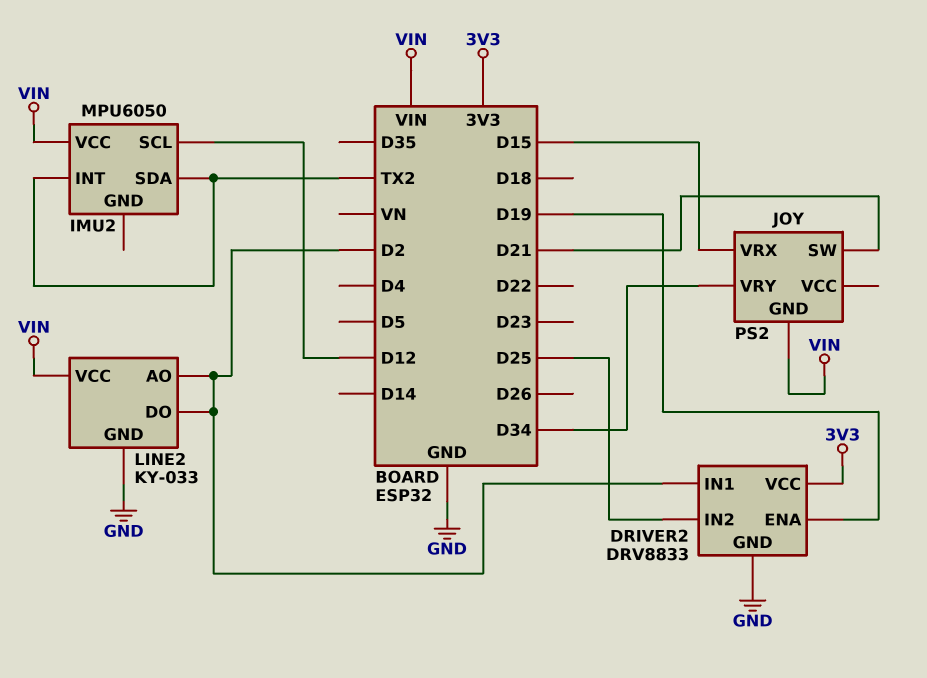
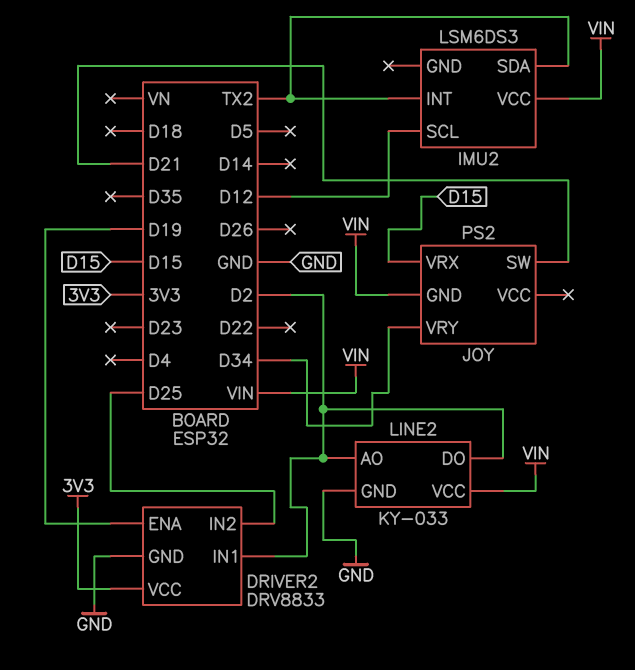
IMU2: MPU6050 -> LSM6DS3

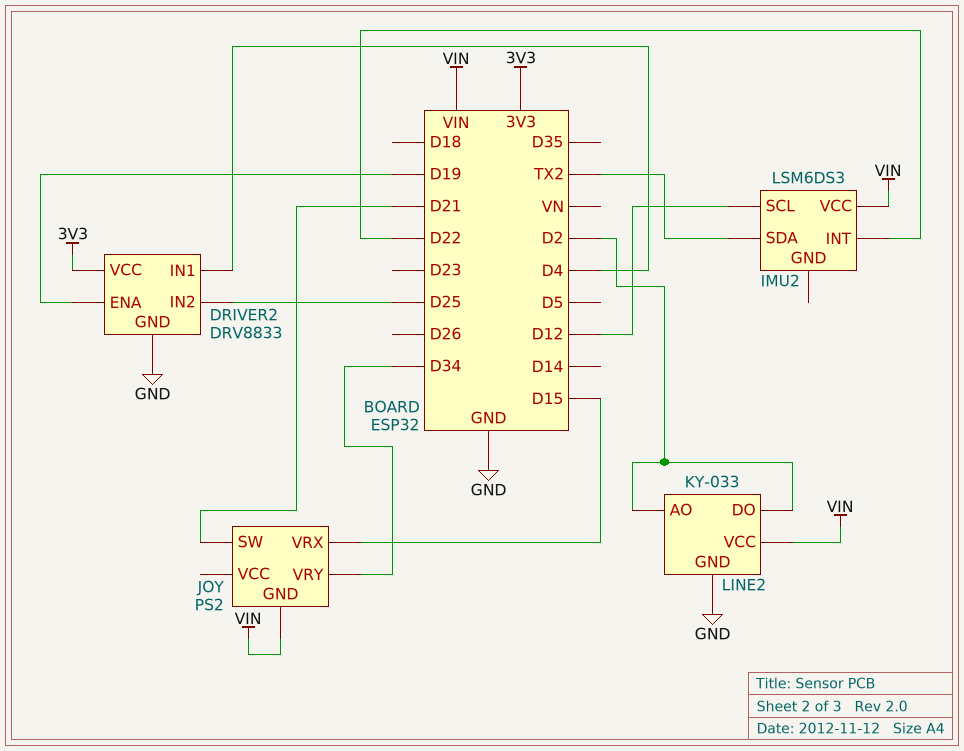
DRIVER2 pin IN1: D2 -> D4
IMU2 pin INT: TX2 -> D22

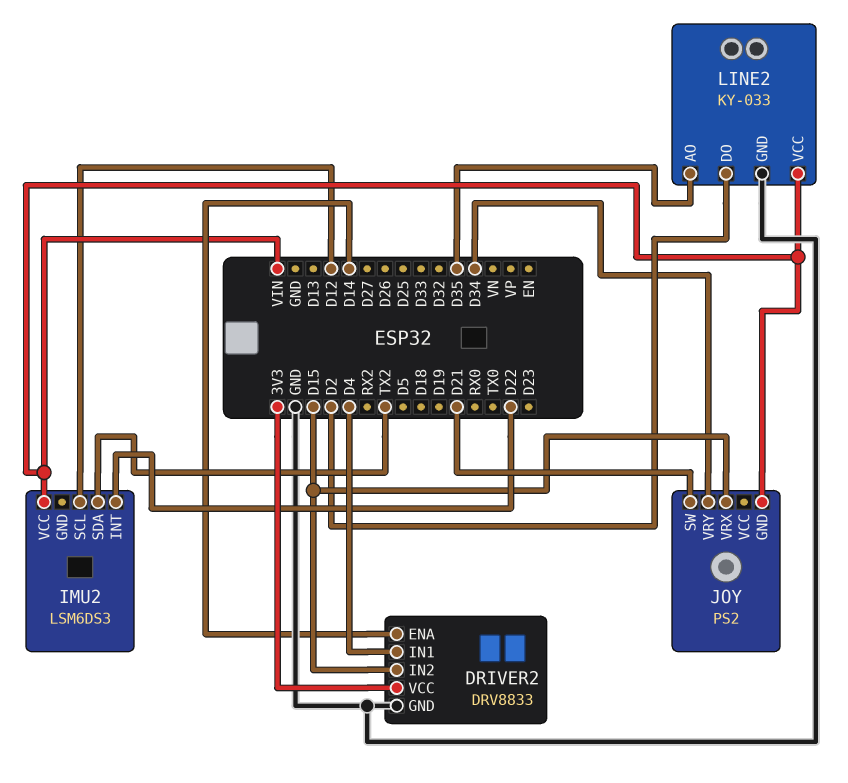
DRIVER2 pin ENA: D19 -> D14
DRIVER2 pin IN2: D25 -> D15
LINE2 pin AO: D2 -> D35

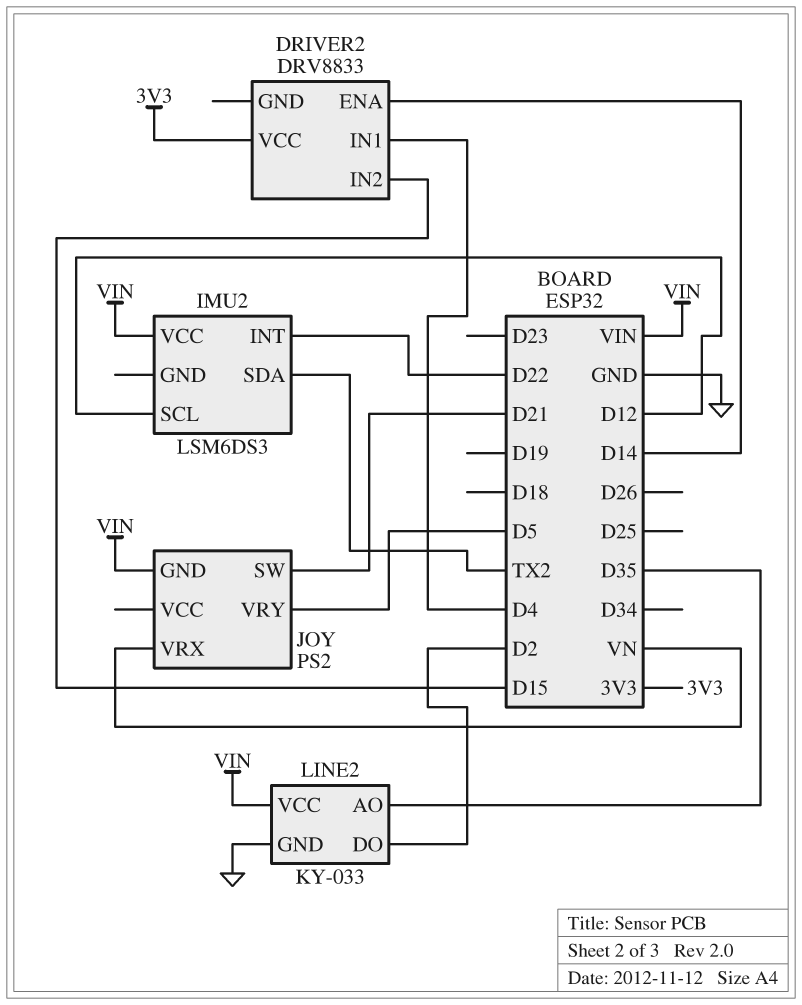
DRIVER2 pin GND: GND -> none
JOY pin VRX: D15 -> VN
JOY pin VRY: D34 -> D5

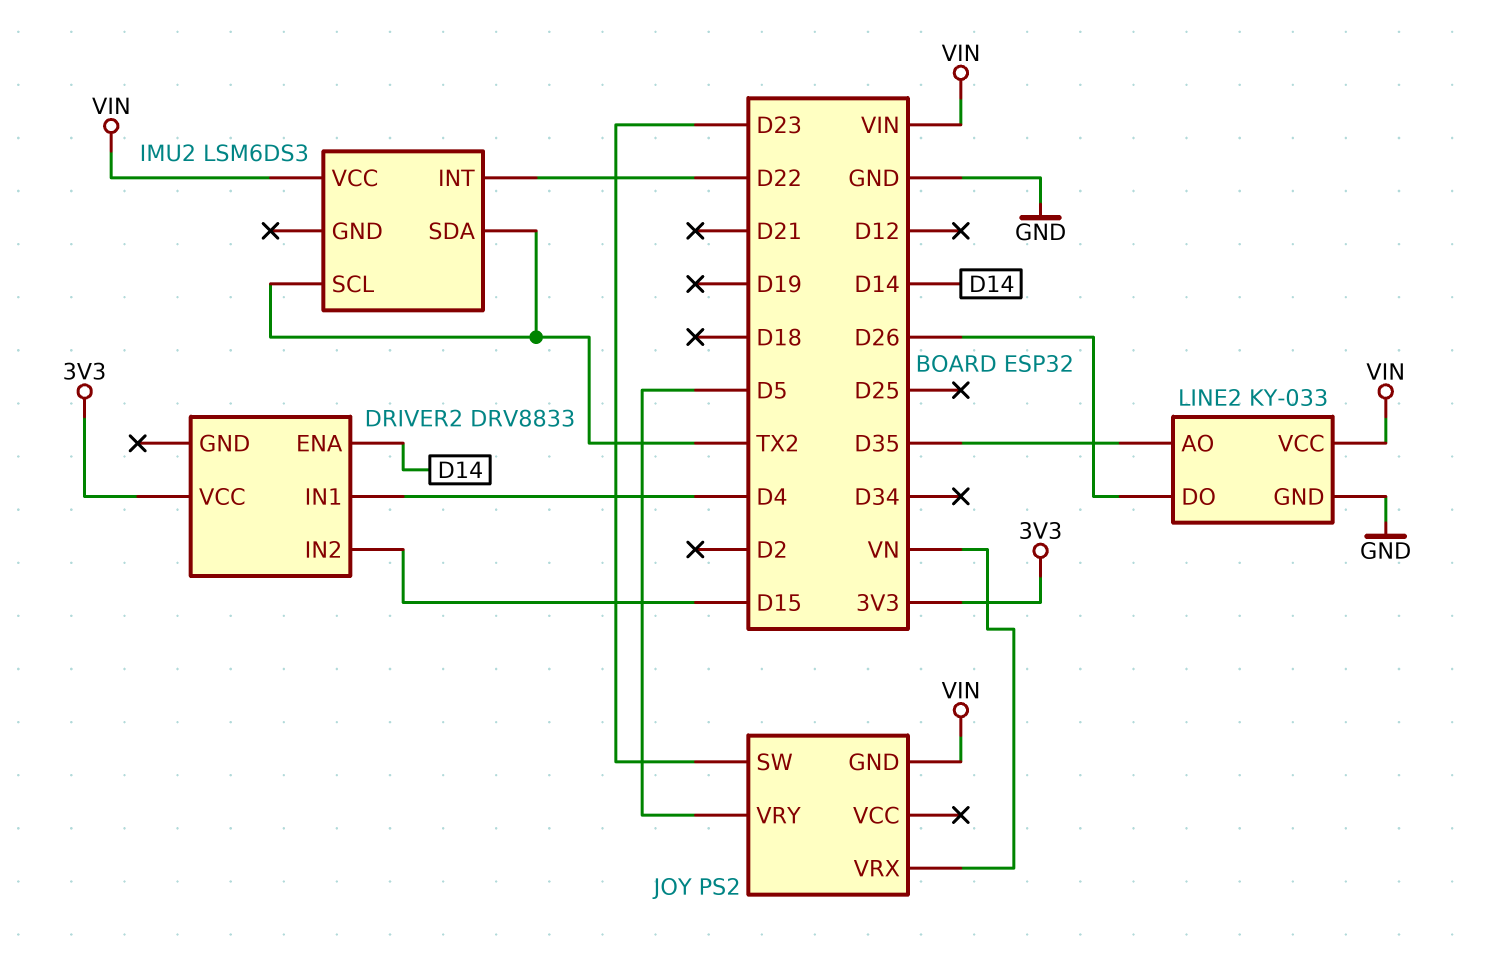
IMU2 pin SCL: D12 -> TX2
JOY pin SW: D21 -> D23
LINE2 pin DO: D2 -> D26

